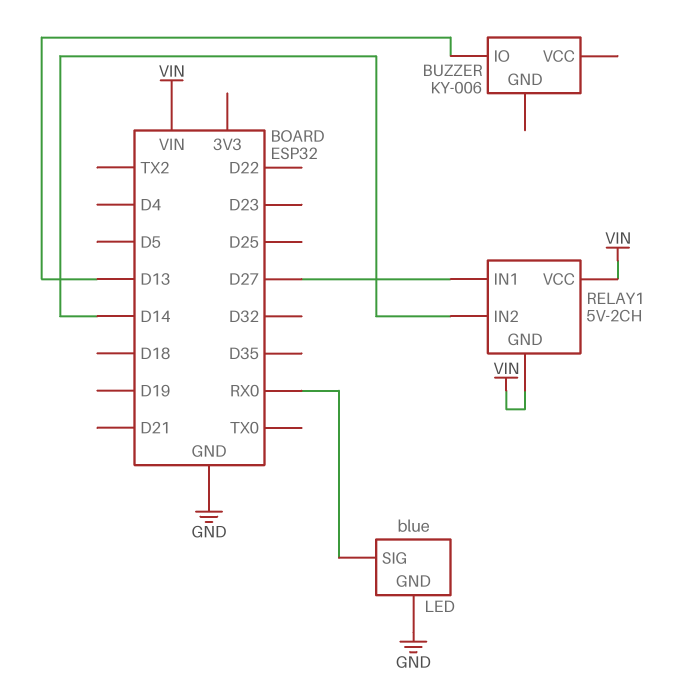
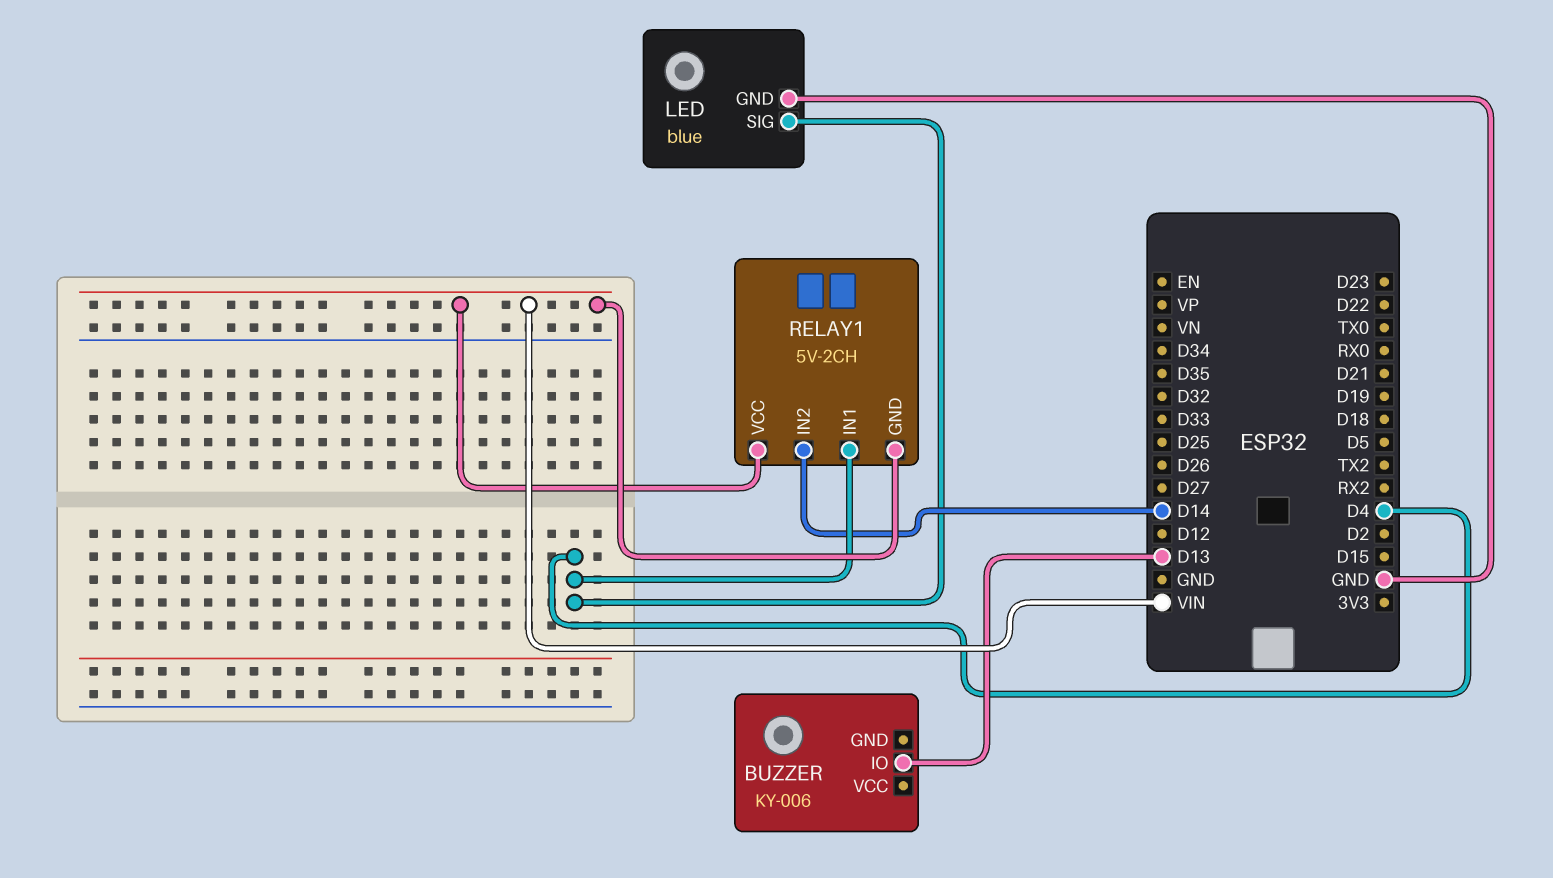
LED pin SIG: RX0 -> D4
RELAY1 pin IN1: D27 -> D4

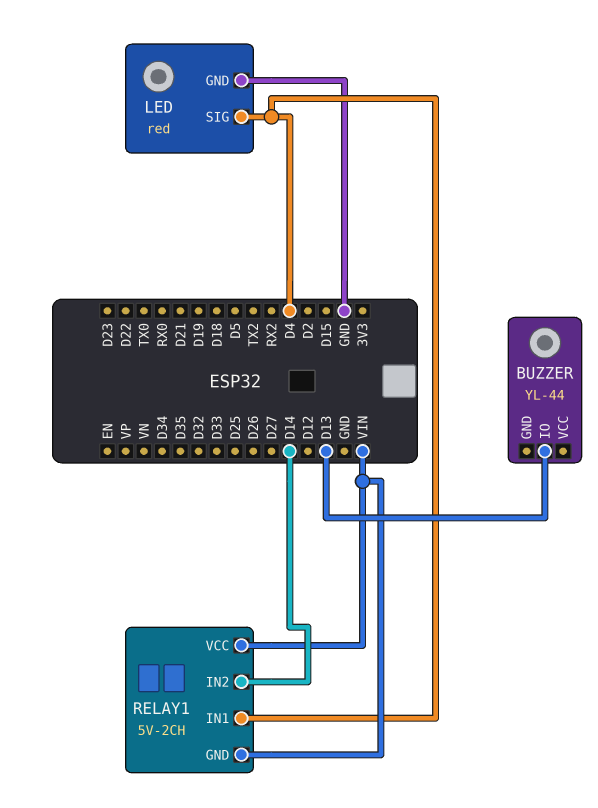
BUZZER: KY-006 -> YL-44
LED: blue -> red

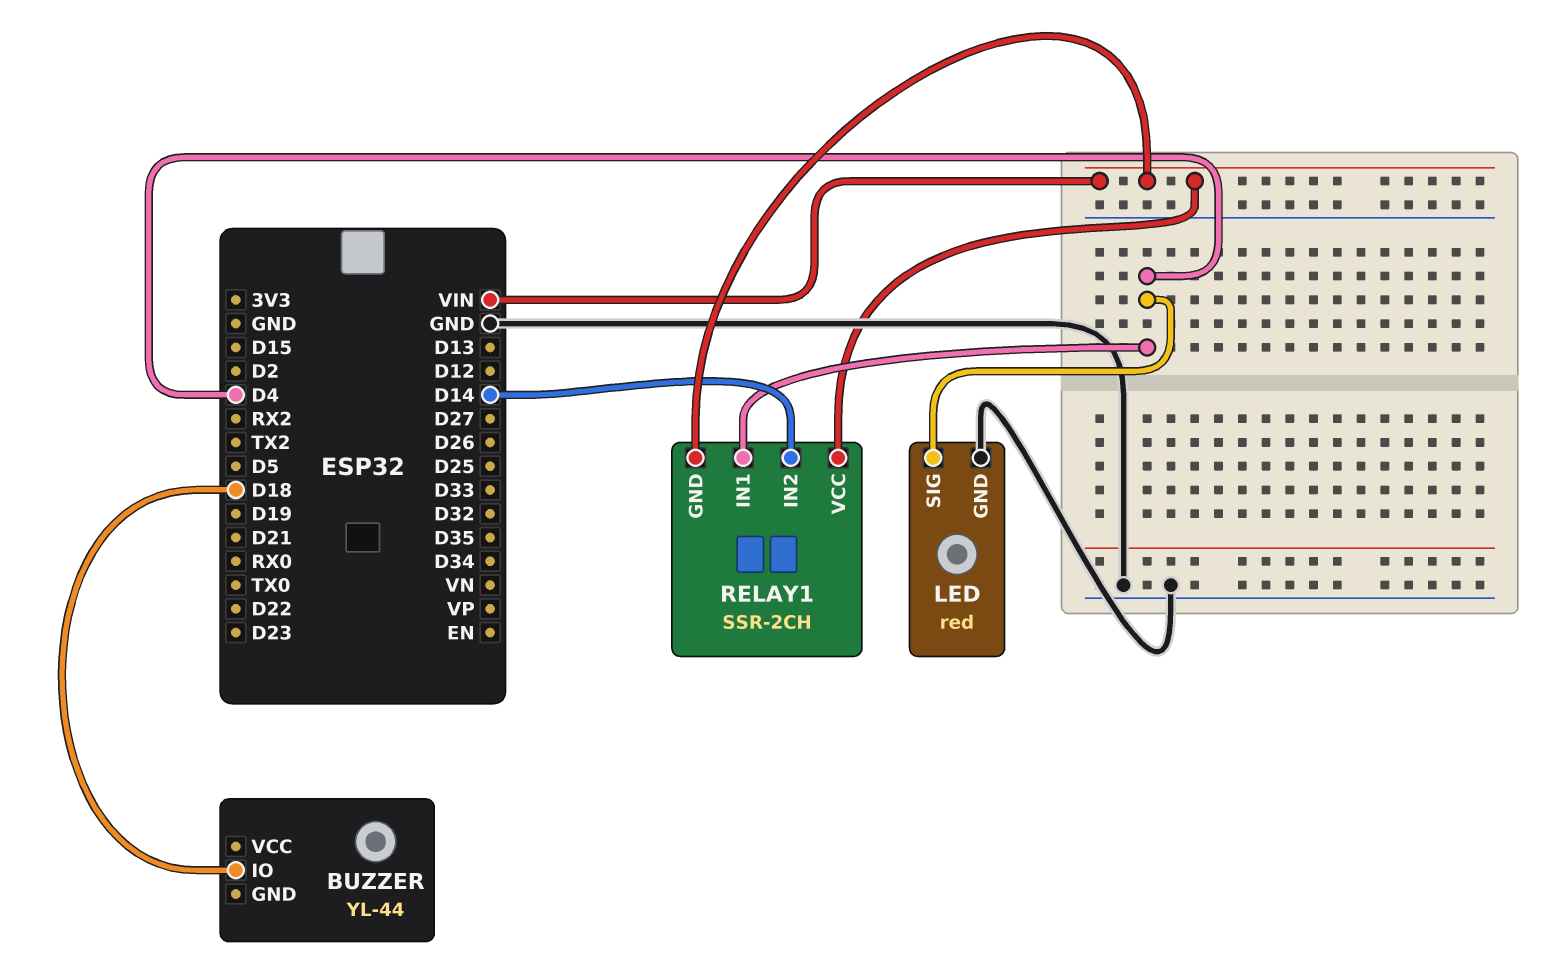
BUZZER pin IO: D13 -> D18
RELAY1: 5V-2CH -> SSR-2CH

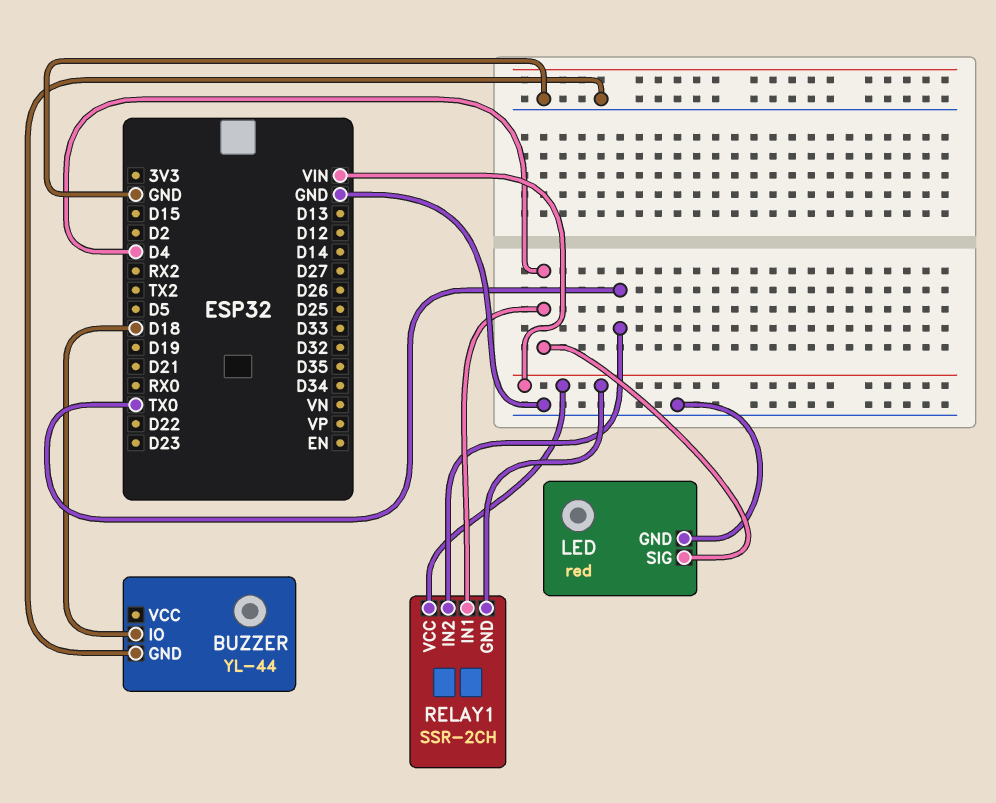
BUZZER pin GND: none -> GND
RELAY1 pin IN2: D14 -> TX0

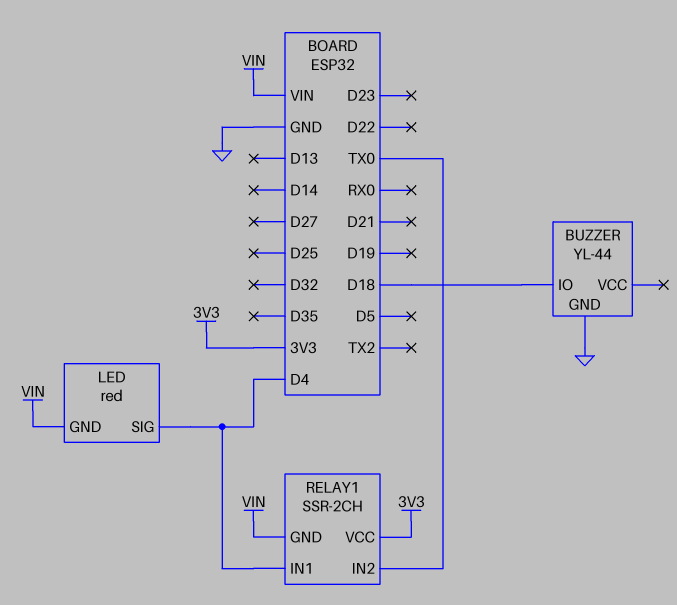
LED pin GND: GND -> VIN
RELAY1 pin VCC: VIN -> 3V3

